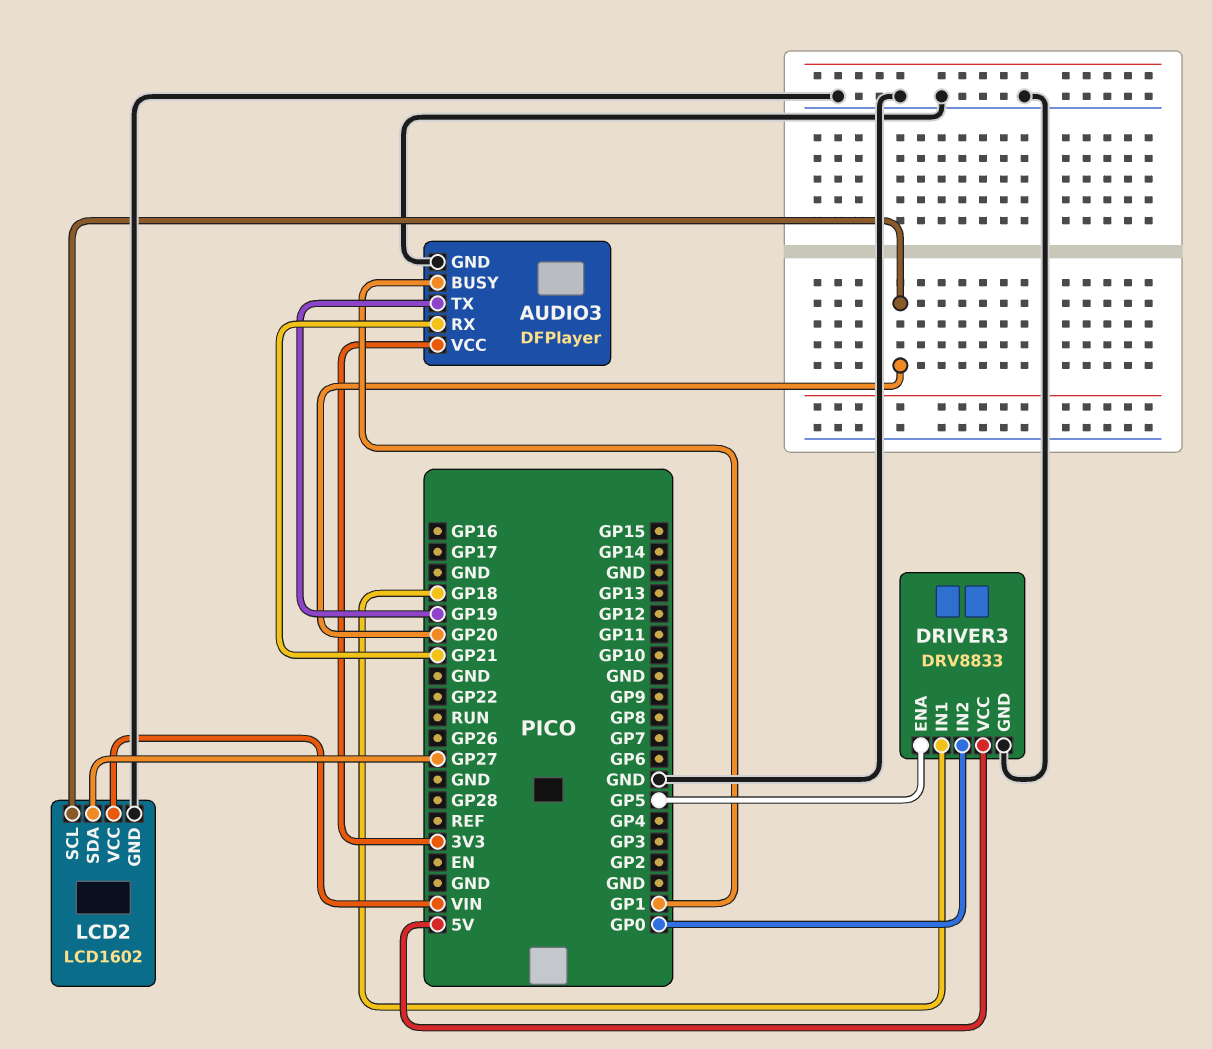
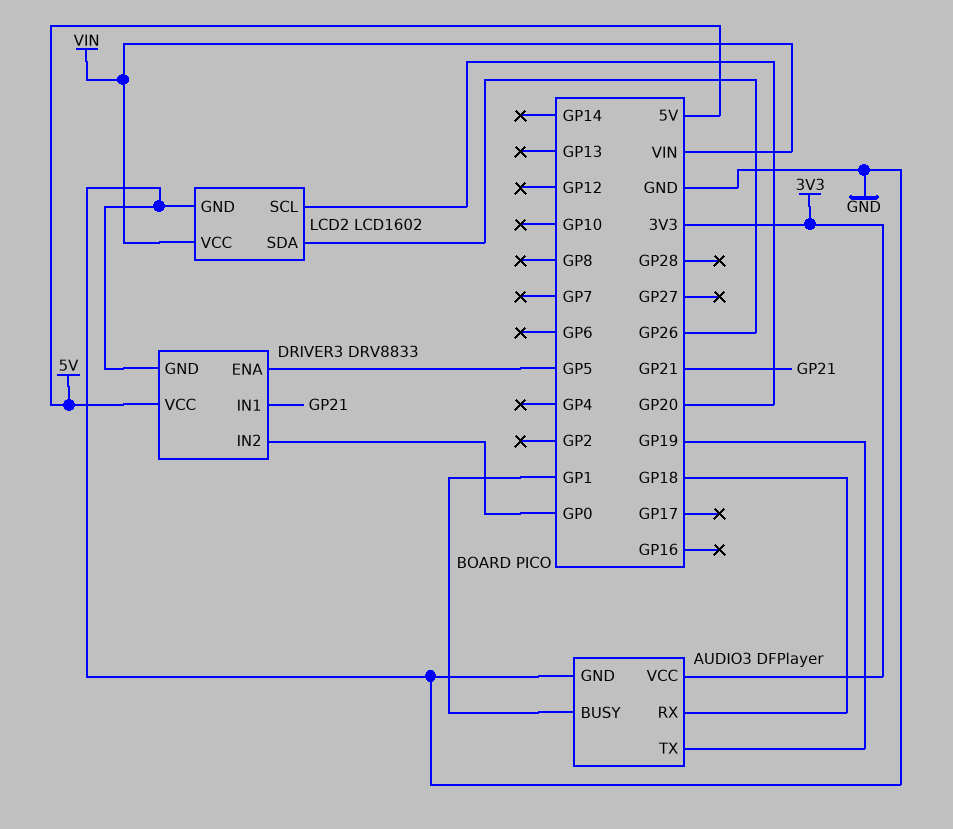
AUDIO3 pin RX: GP21 -> GP18
DRIVER3 pin IN1: GP18 -> GP21
LCD2 pin SDA: GP27 -> GP26

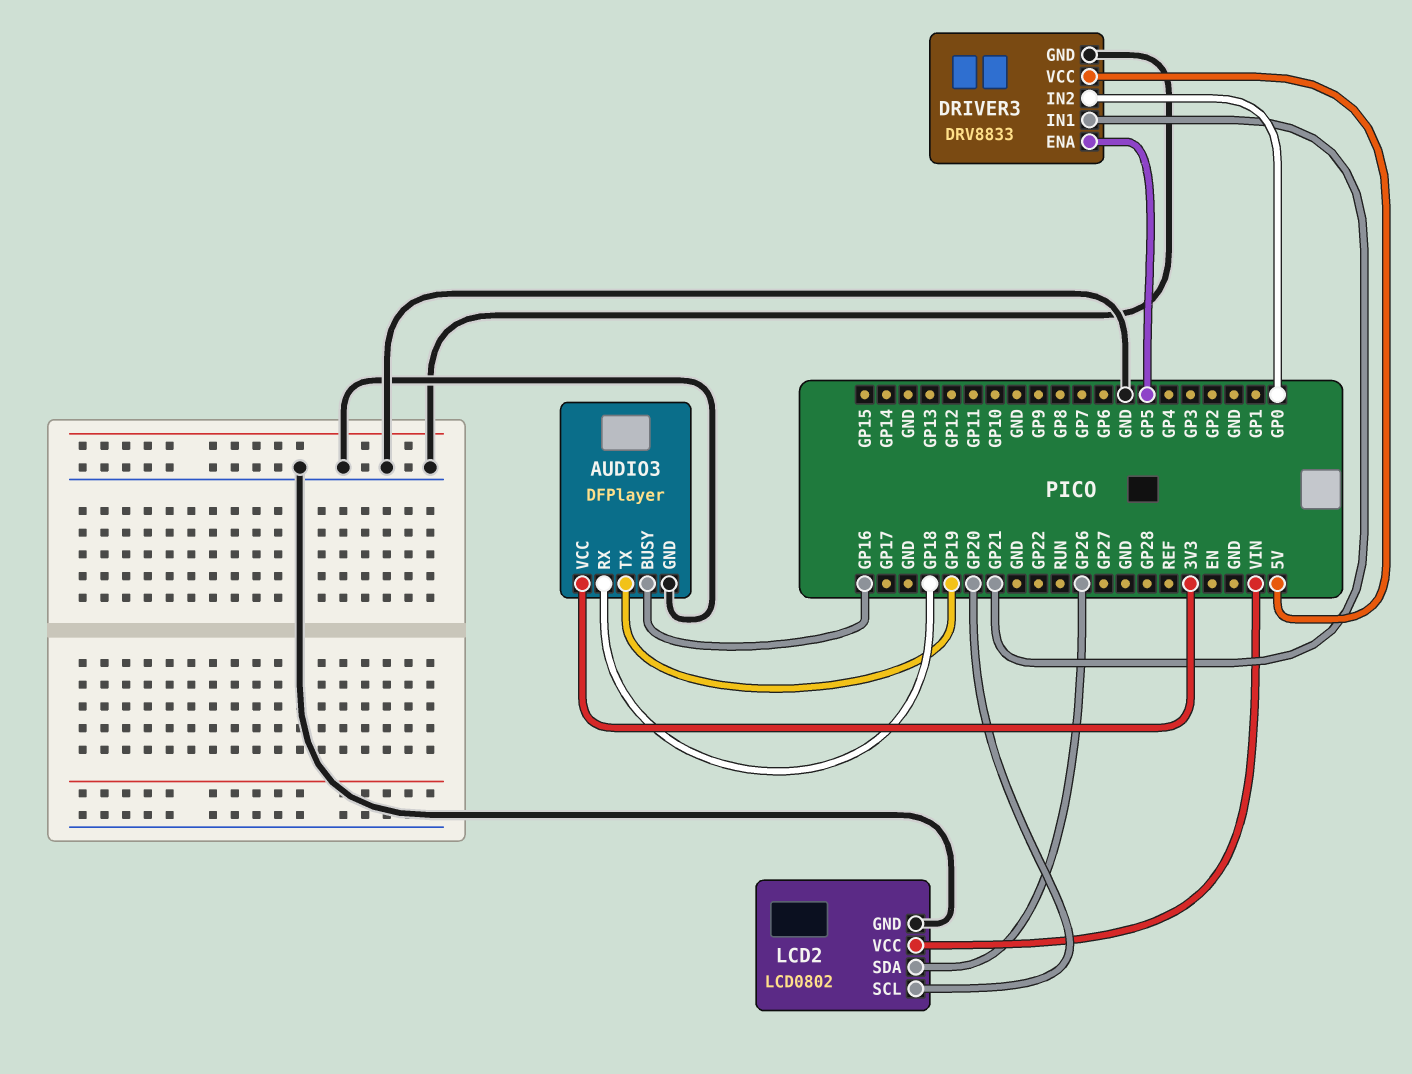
AUDIO3 pin BUSY: GP1 -> GP16
LCD2: LCD1602 -> LCD0802

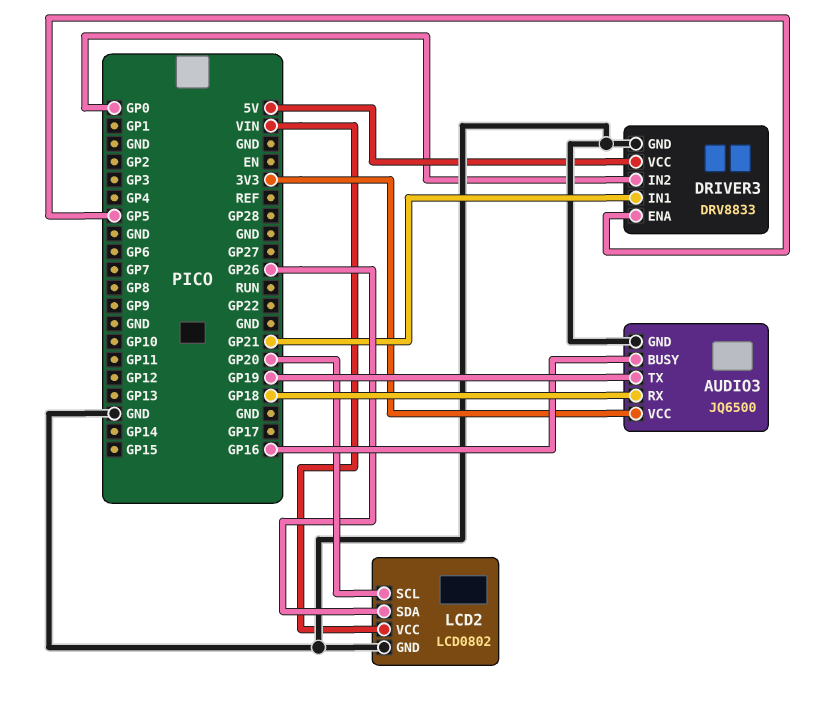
AUDIO3: DFPlayer -> JQ6500

